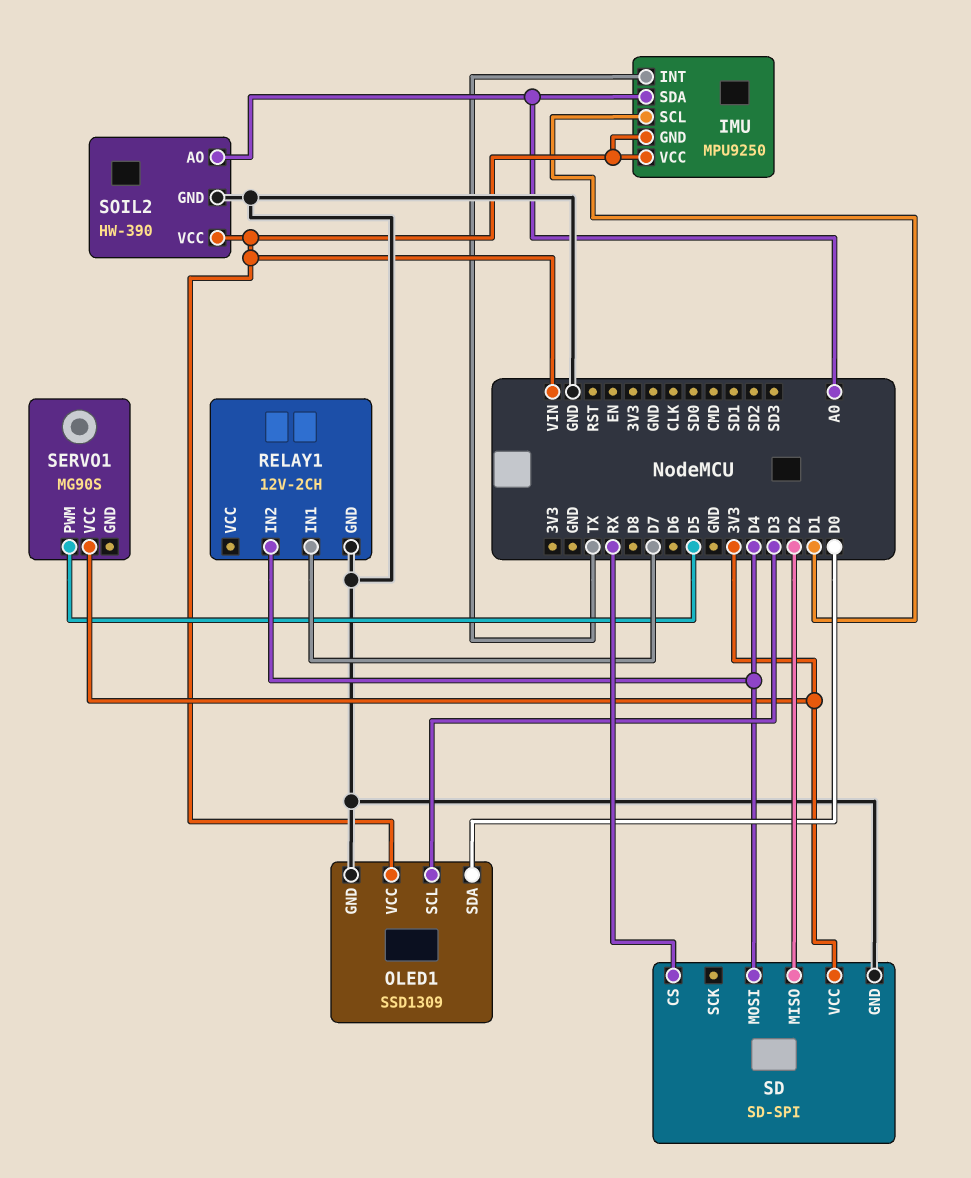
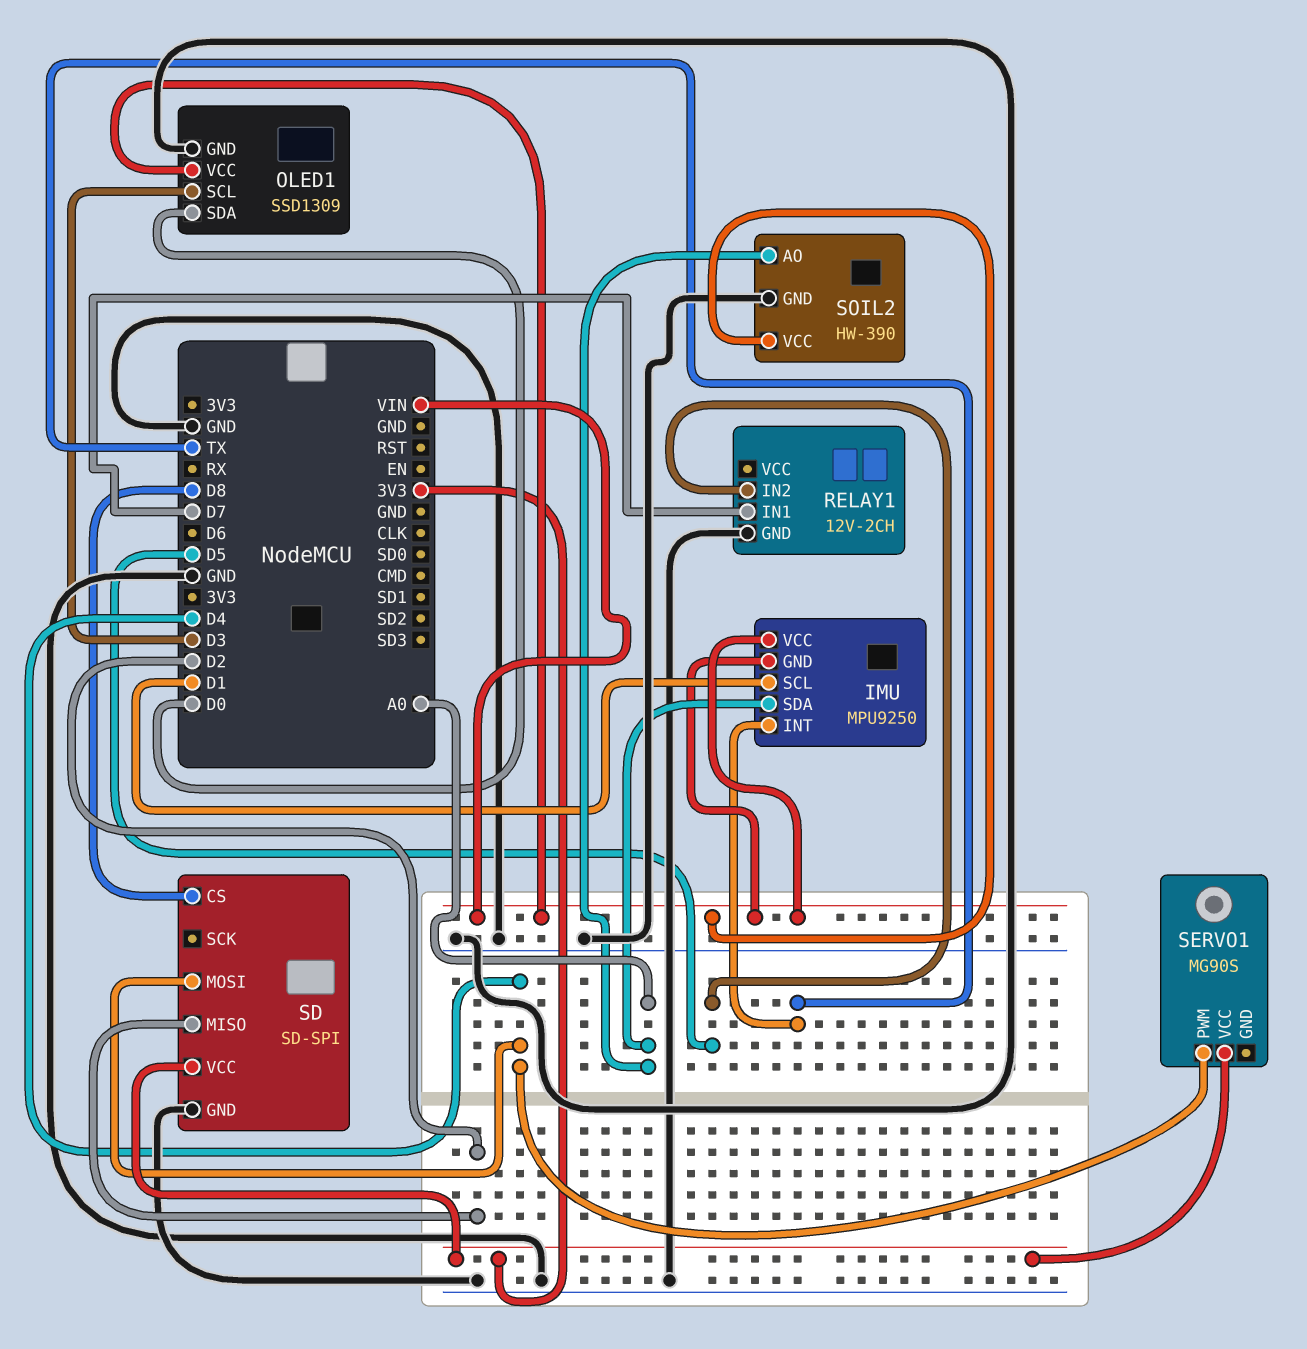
RELAY1 pin IN2: D4 -> D5
SD pin CS: RX -> D8
SERVO1 pin PWM: D5 -> D4

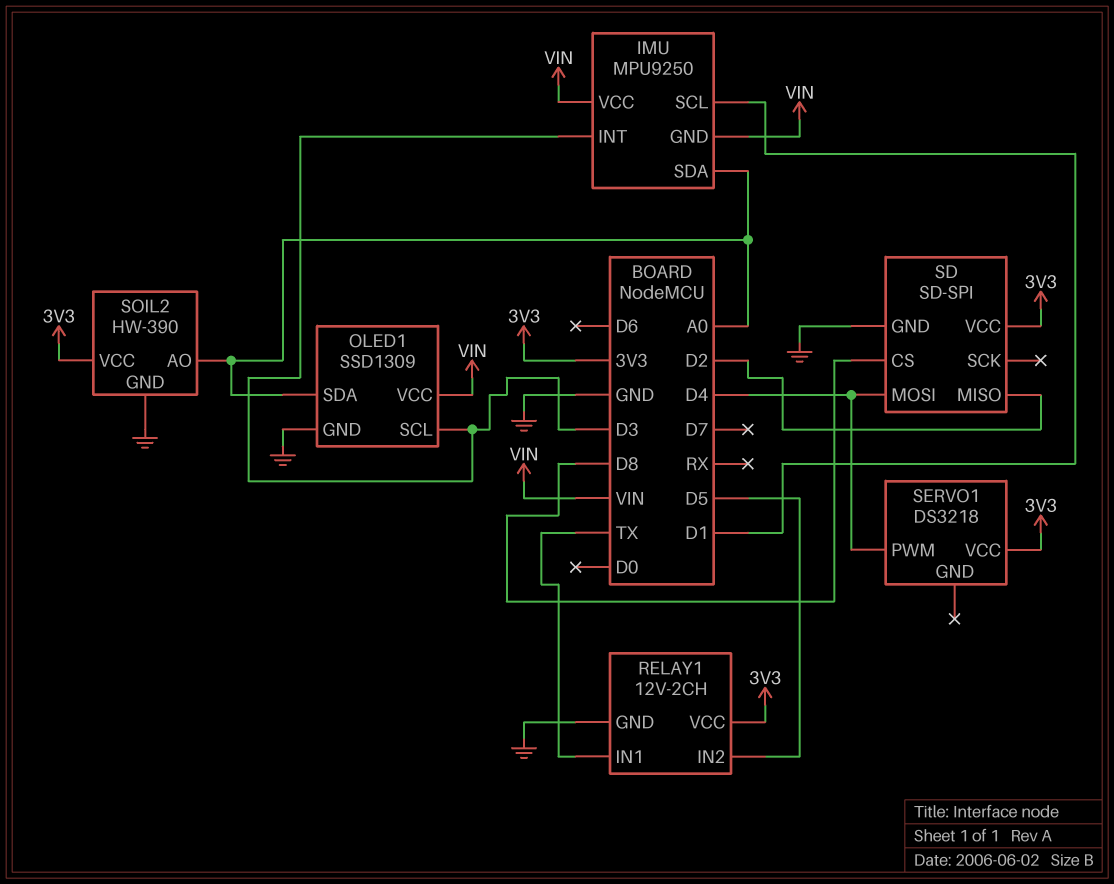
IMU pin INT: TX -> D3
OLED1 pin SDA: D0 -> A0
RELAY1 pin IN1: D7 -> TX
RELAY1 pin VCC: none -> 3V3
SERVO1: MG90S -> DS3218
SOIL2 pin VCC: VIN -> 3V3

